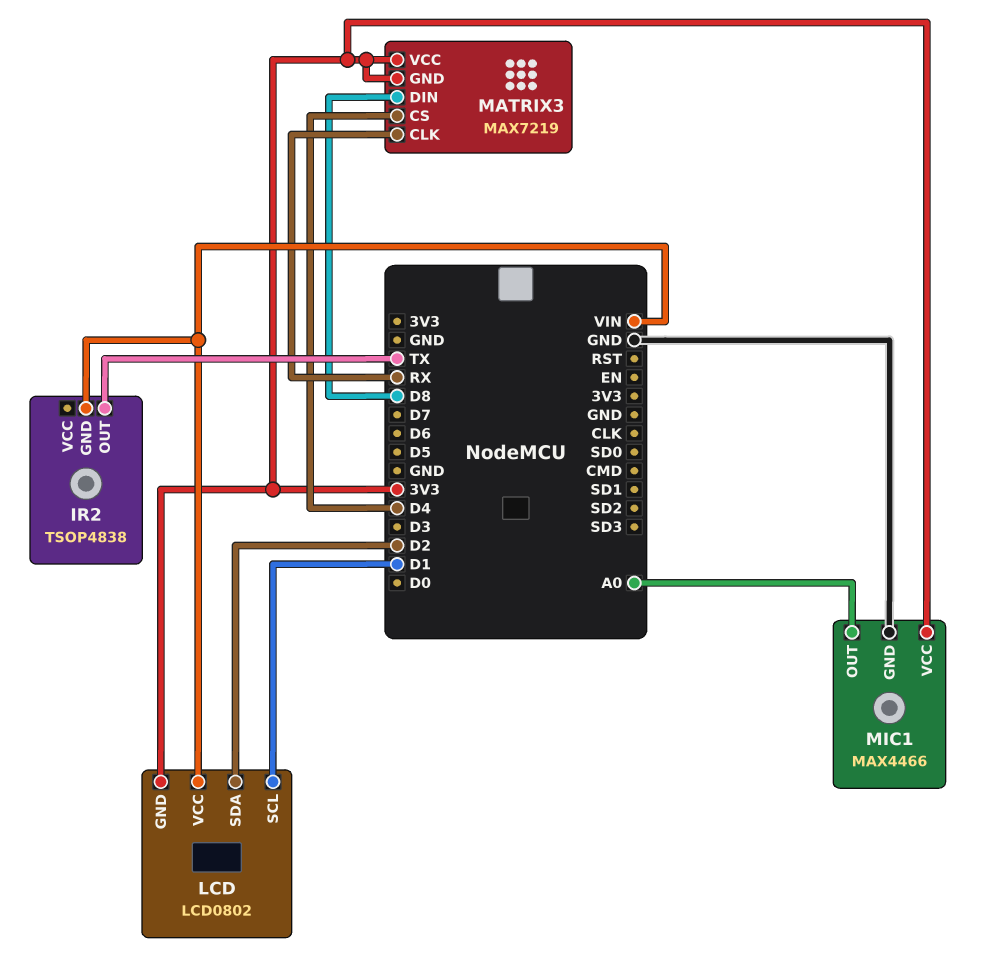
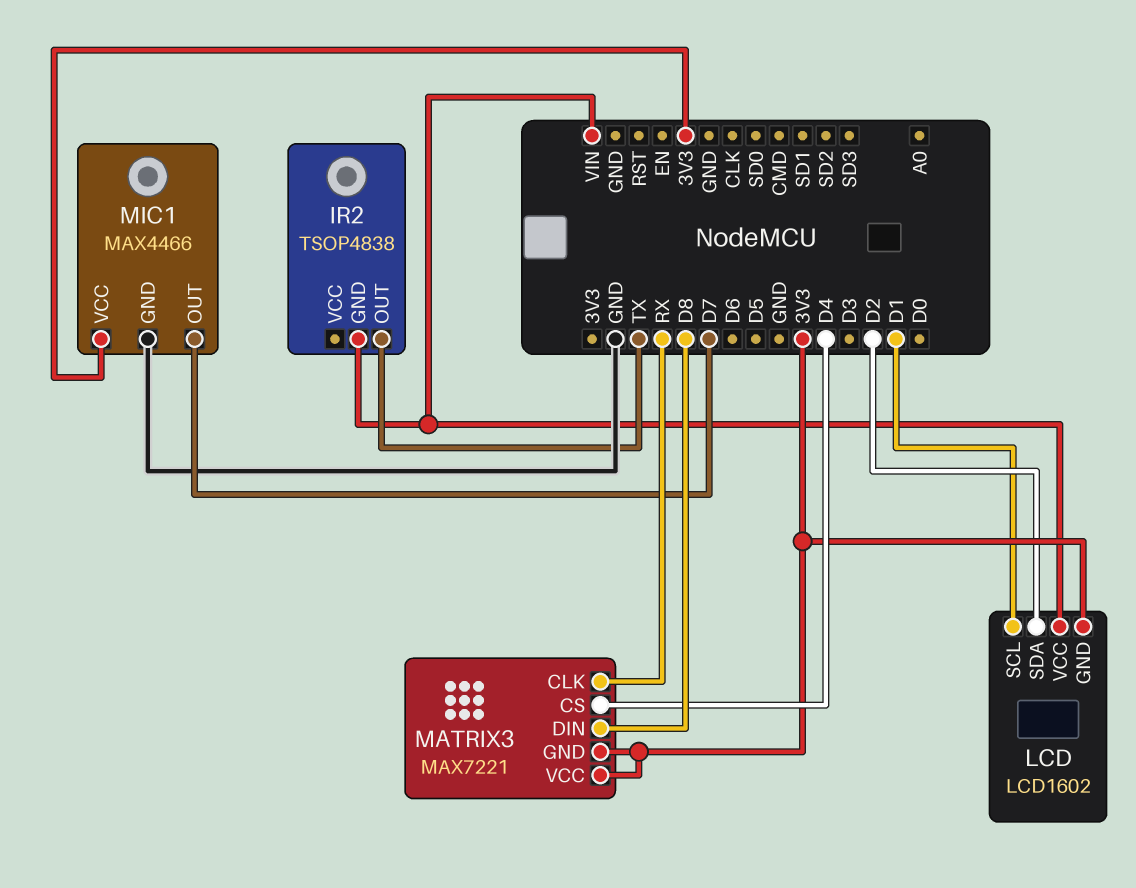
LCD: LCD0802 -> LCD1602
MATRIX3: MAX7219 -> MAX7221
MIC1 pin OUT: A0 -> D7

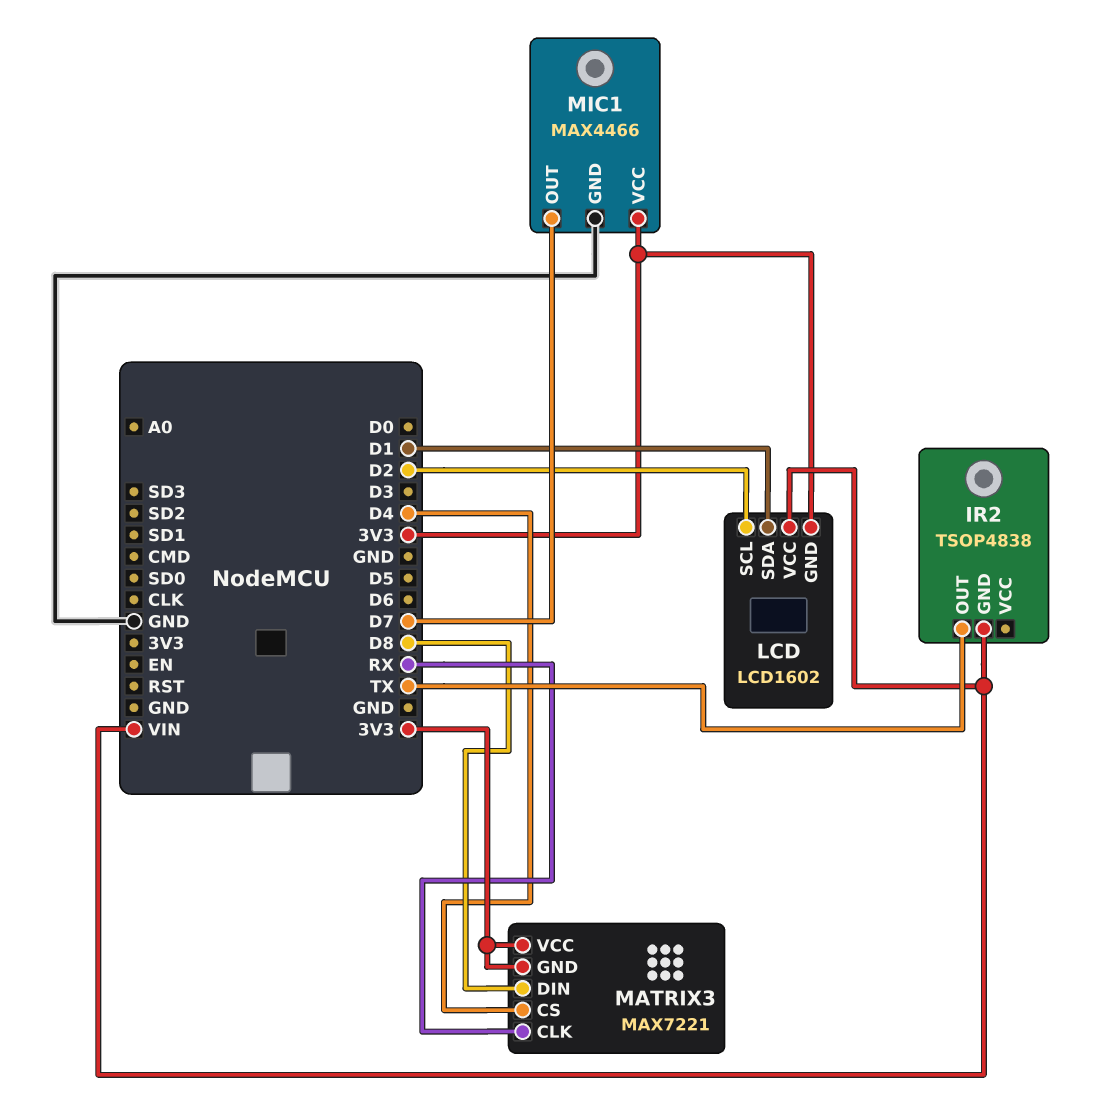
LCD pin SCL: D1 -> D2
LCD pin SDA: D2 -> D1

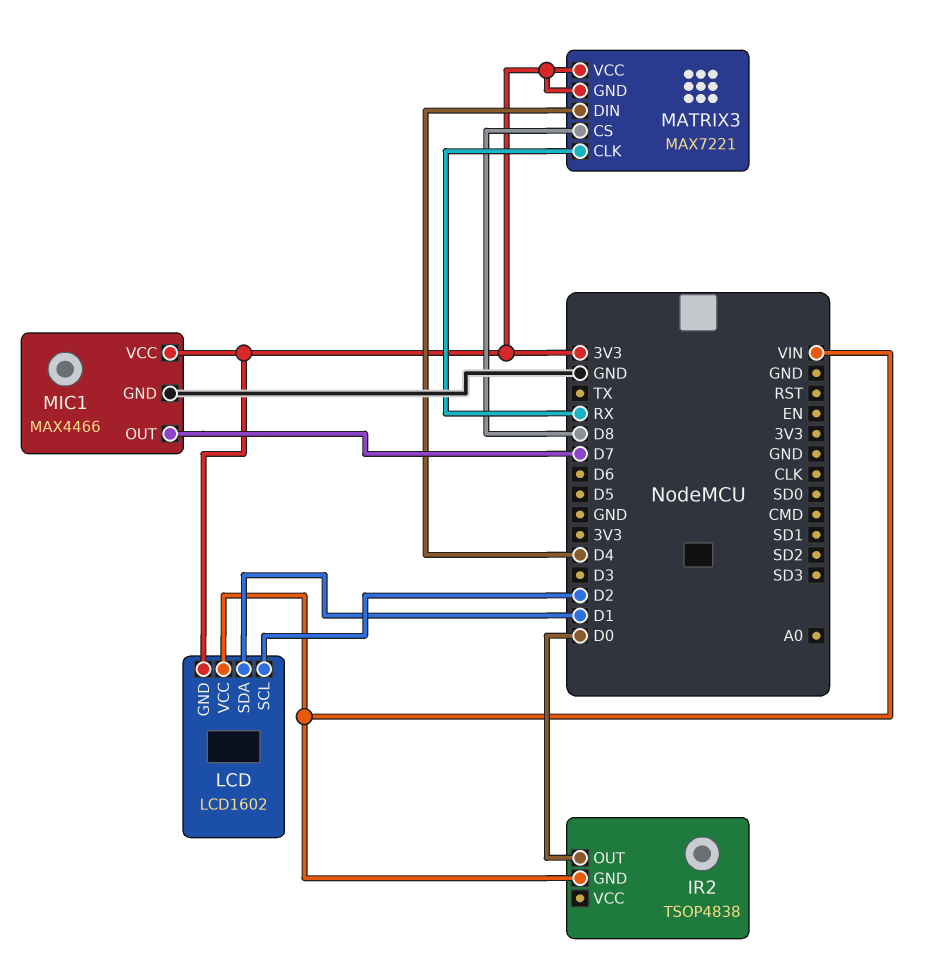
IR2 pin OUT: TX -> D0
MATRIX3 pin CS: D4 -> D8
MATRIX3 pin DIN: D8 -> D4

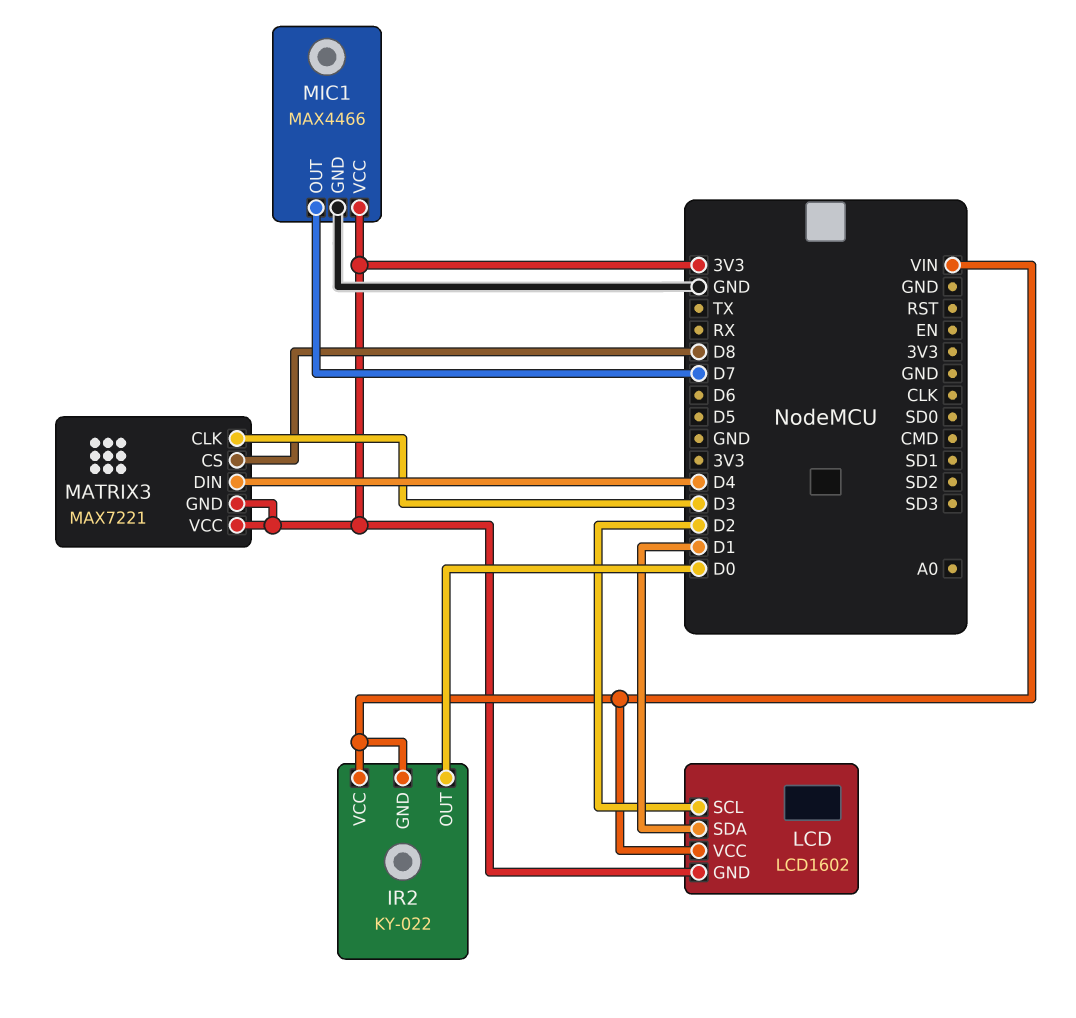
IR2: TSOP4838 -> KY-022
IR2 pin VCC: none -> VIN
MATRIX3 pin CLK: RX -> D3

